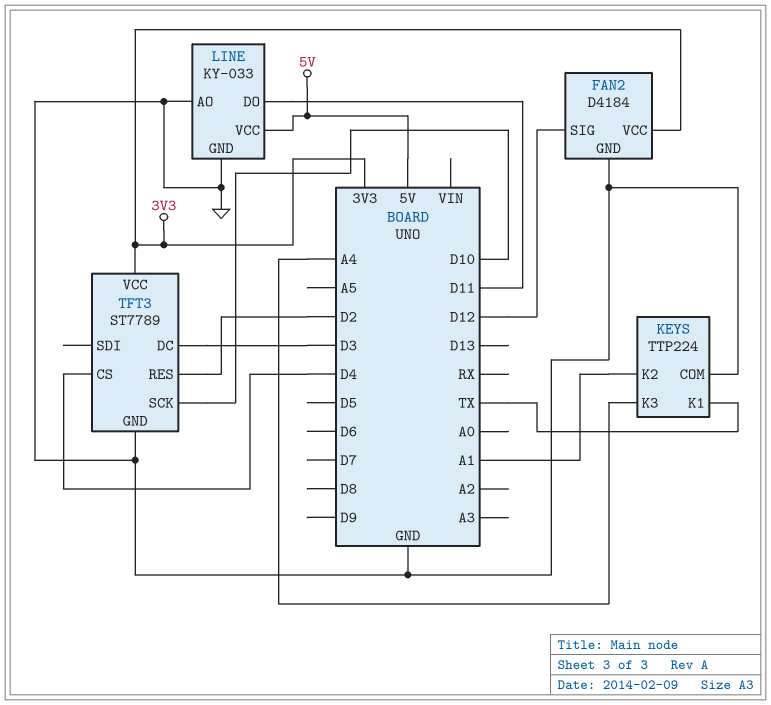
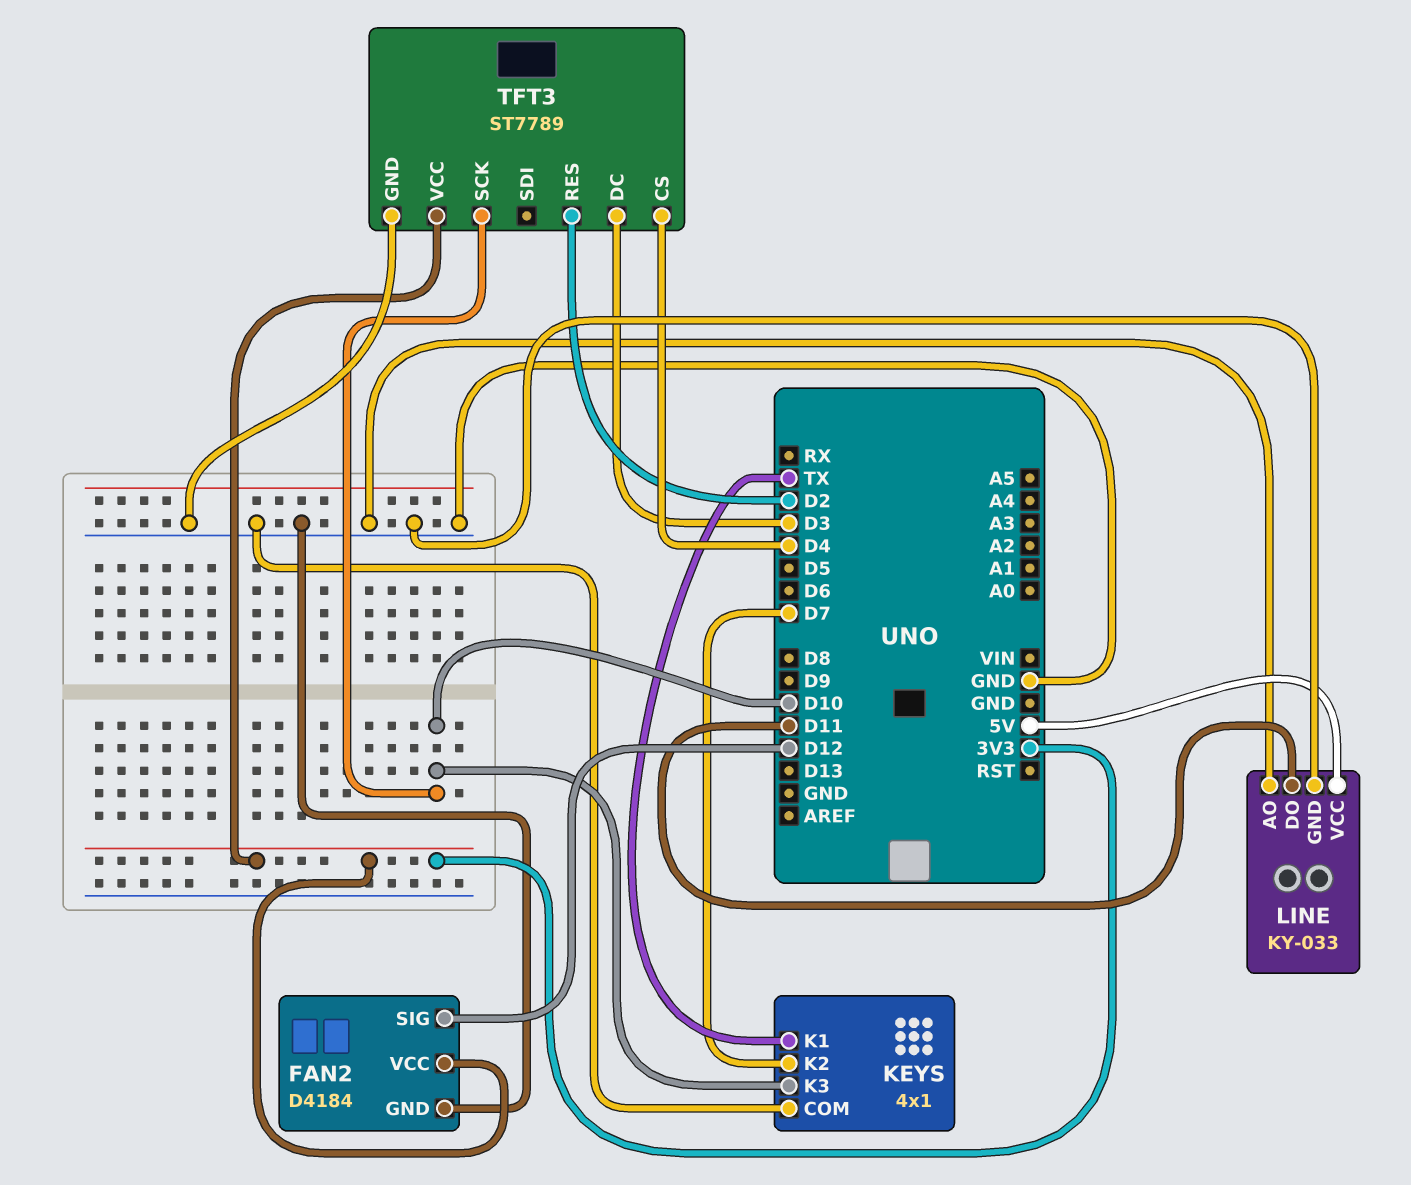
KEYS: TTP224 -> 4x1
KEYS pin K2: A1 -> D7
KEYS pin K3: A4 -> D10

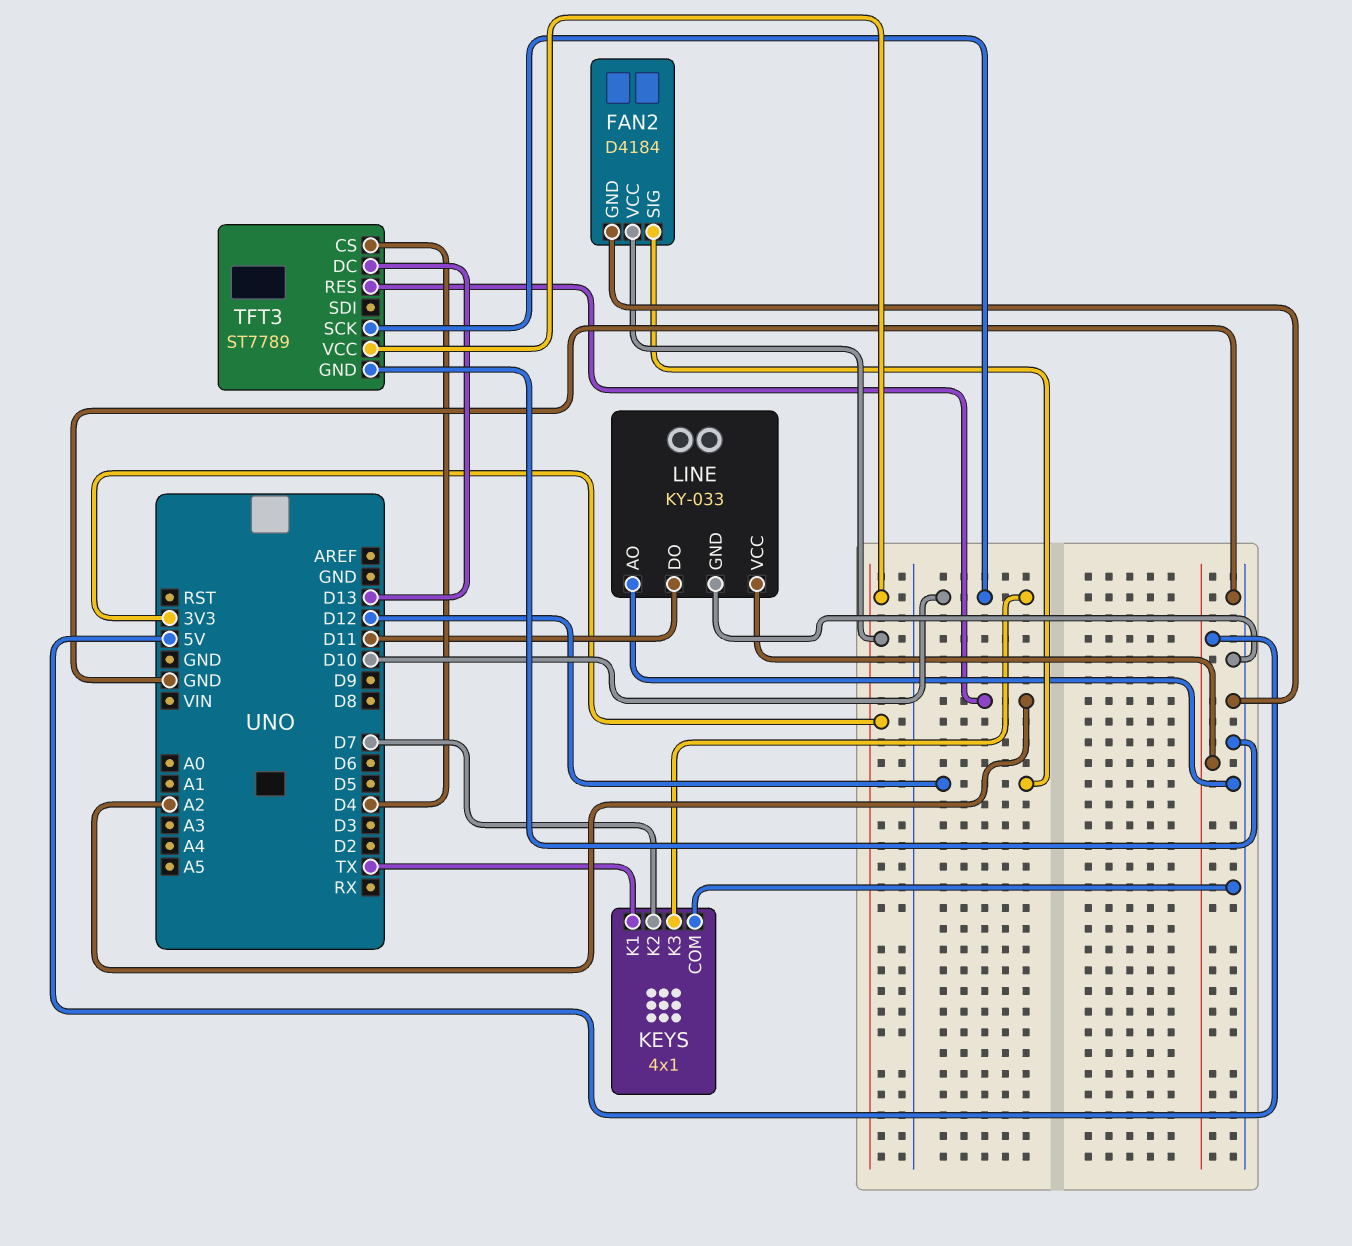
TFT3 pin DC: D3 -> D13
TFT3 pin RES: D2 -> A2

